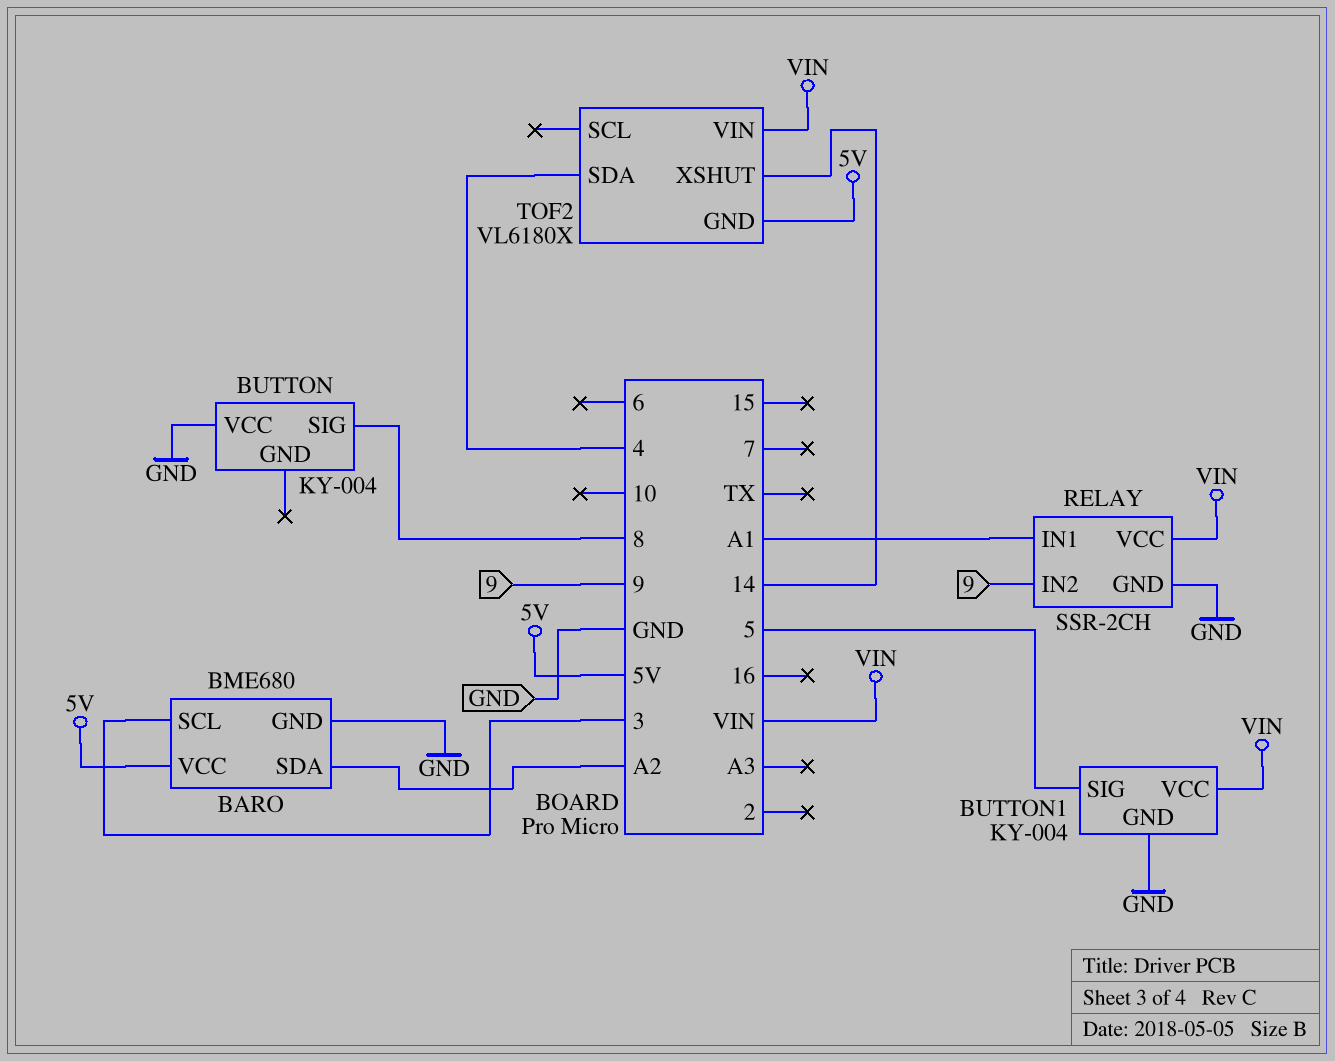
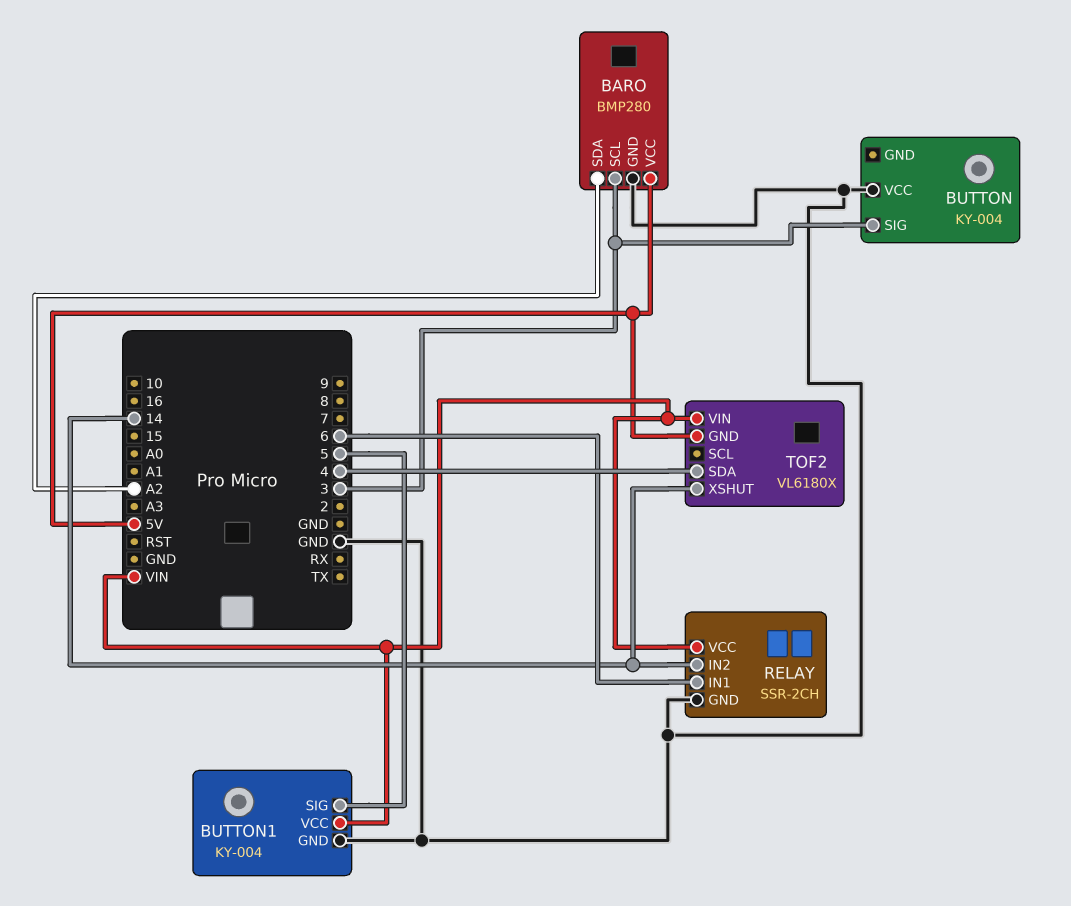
BARO: BME680 -> BMP280
BUTTON pin SIG: 8 -> 3
RELAY pin IN1: A1 -> 6
RELAY pin IN2: 9 -> 14

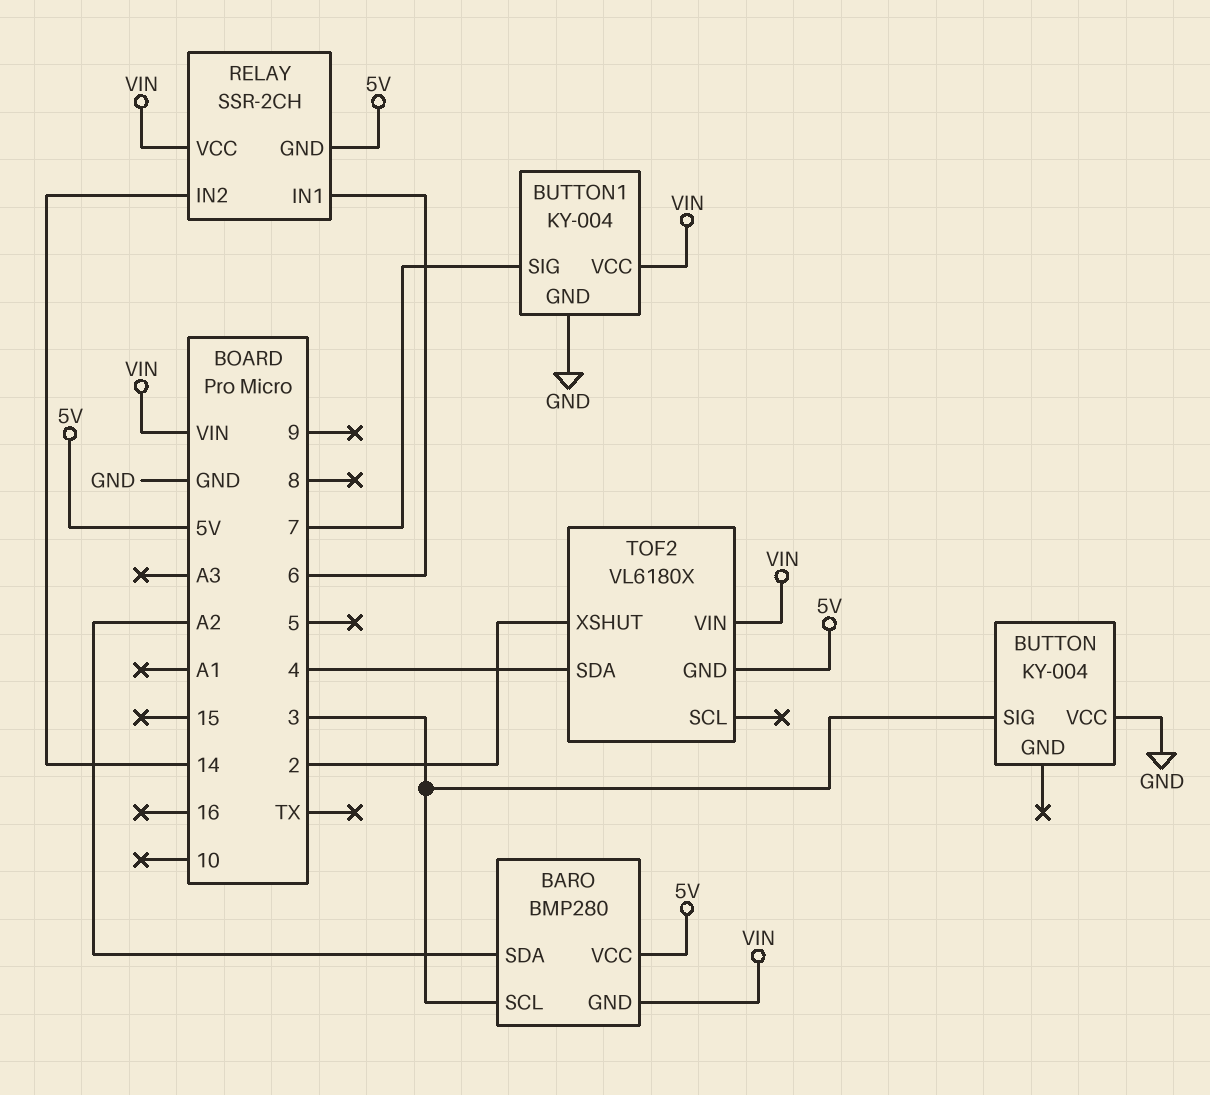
BARO pin GND: GND -> VIN
BUTTON1 pin SIG: 5 -> 7
RELAY pin GND: GND -> 5V
TOF2 pin XSHUT: 14 -> 2

